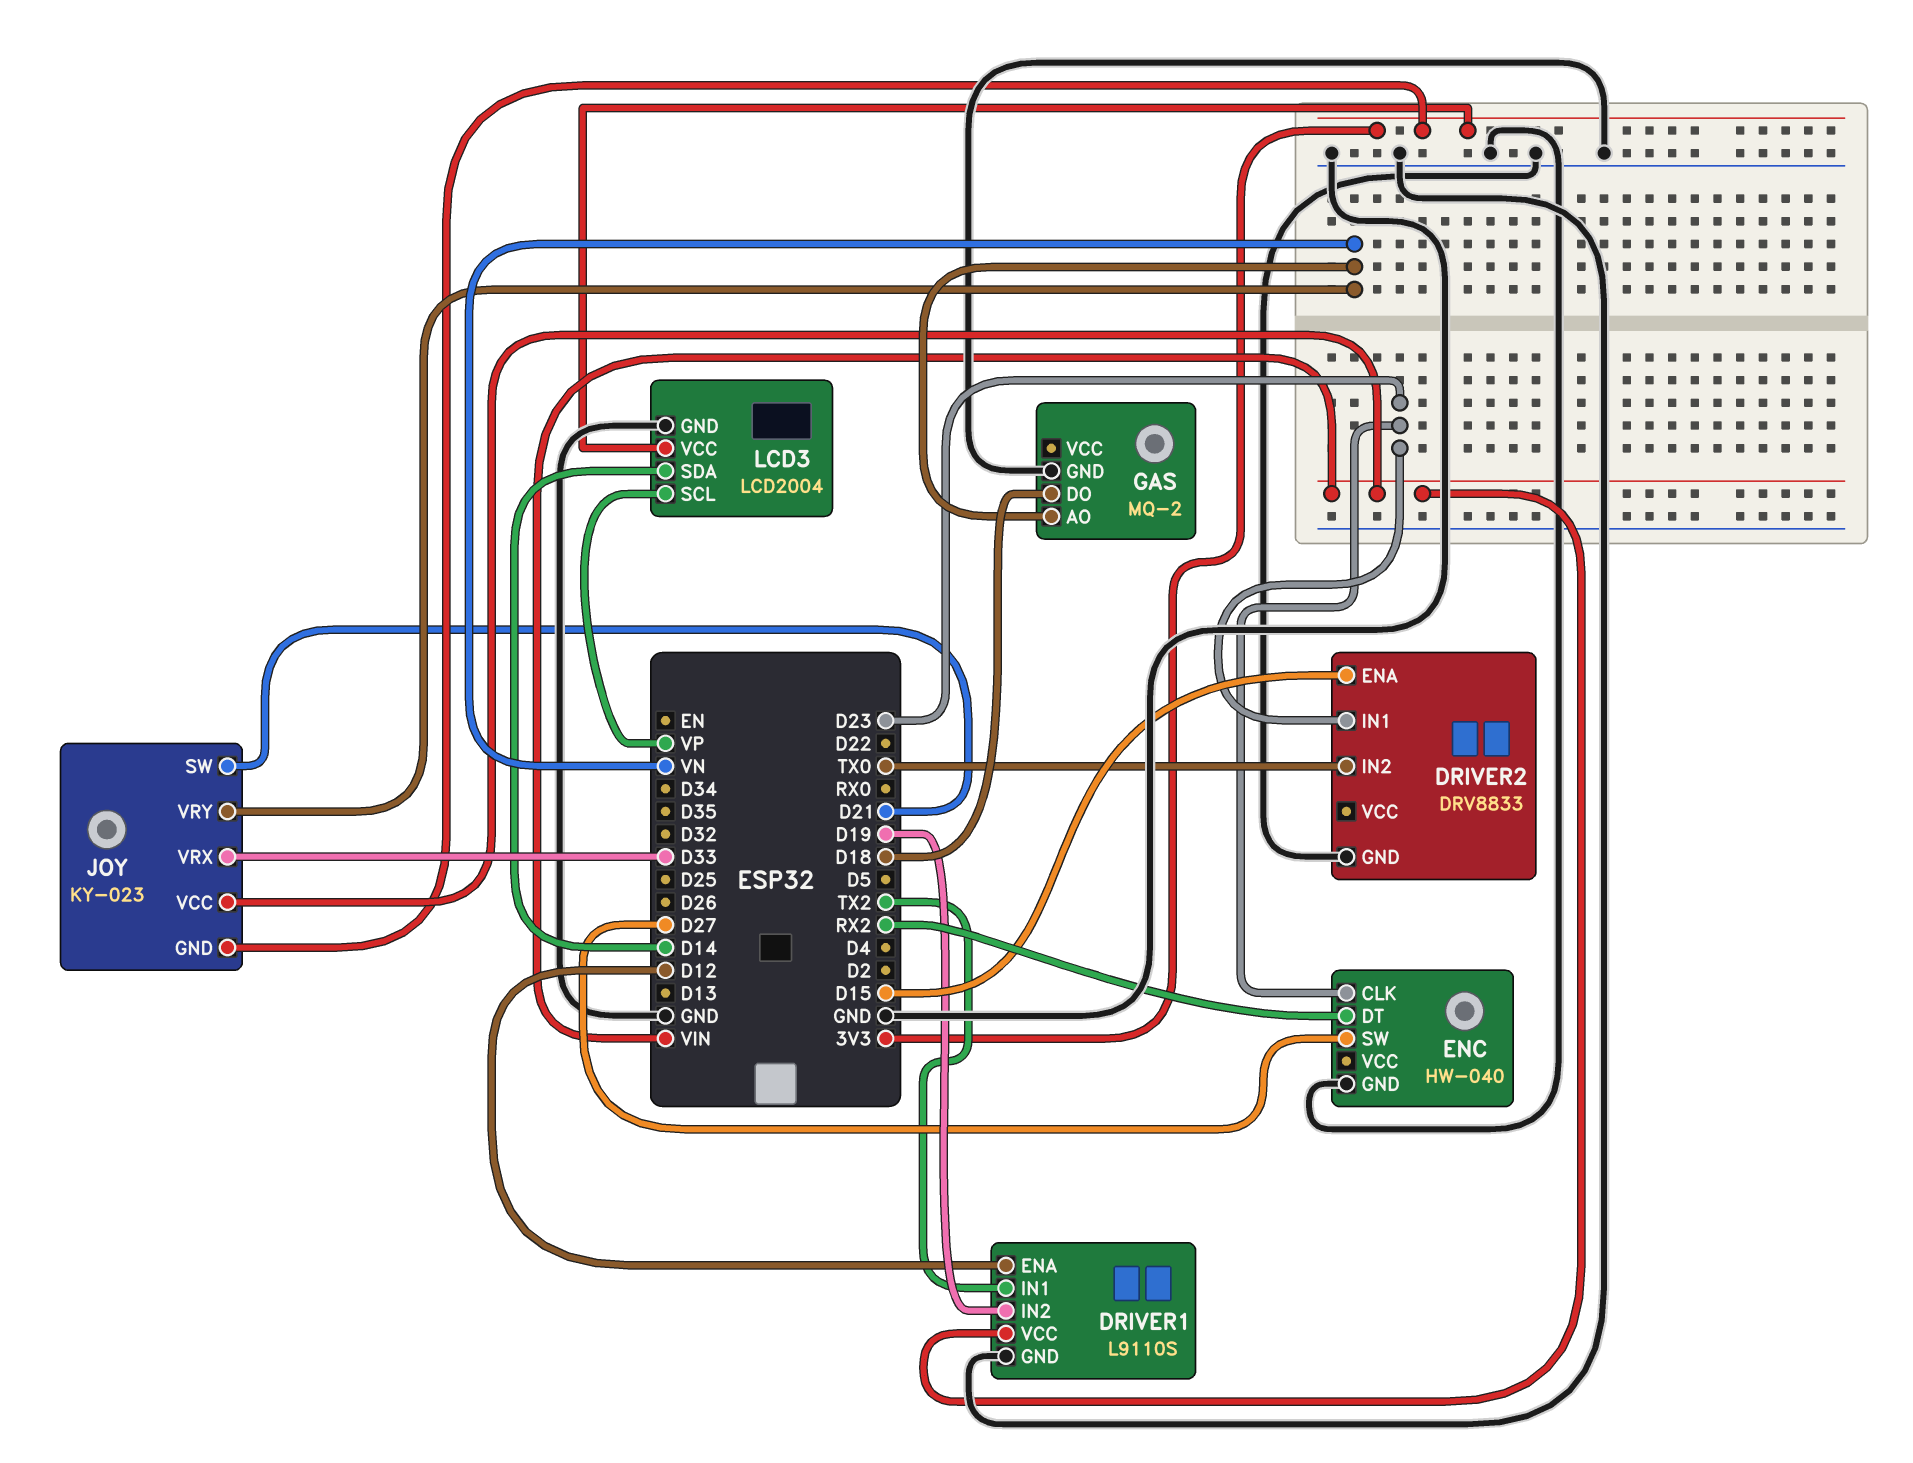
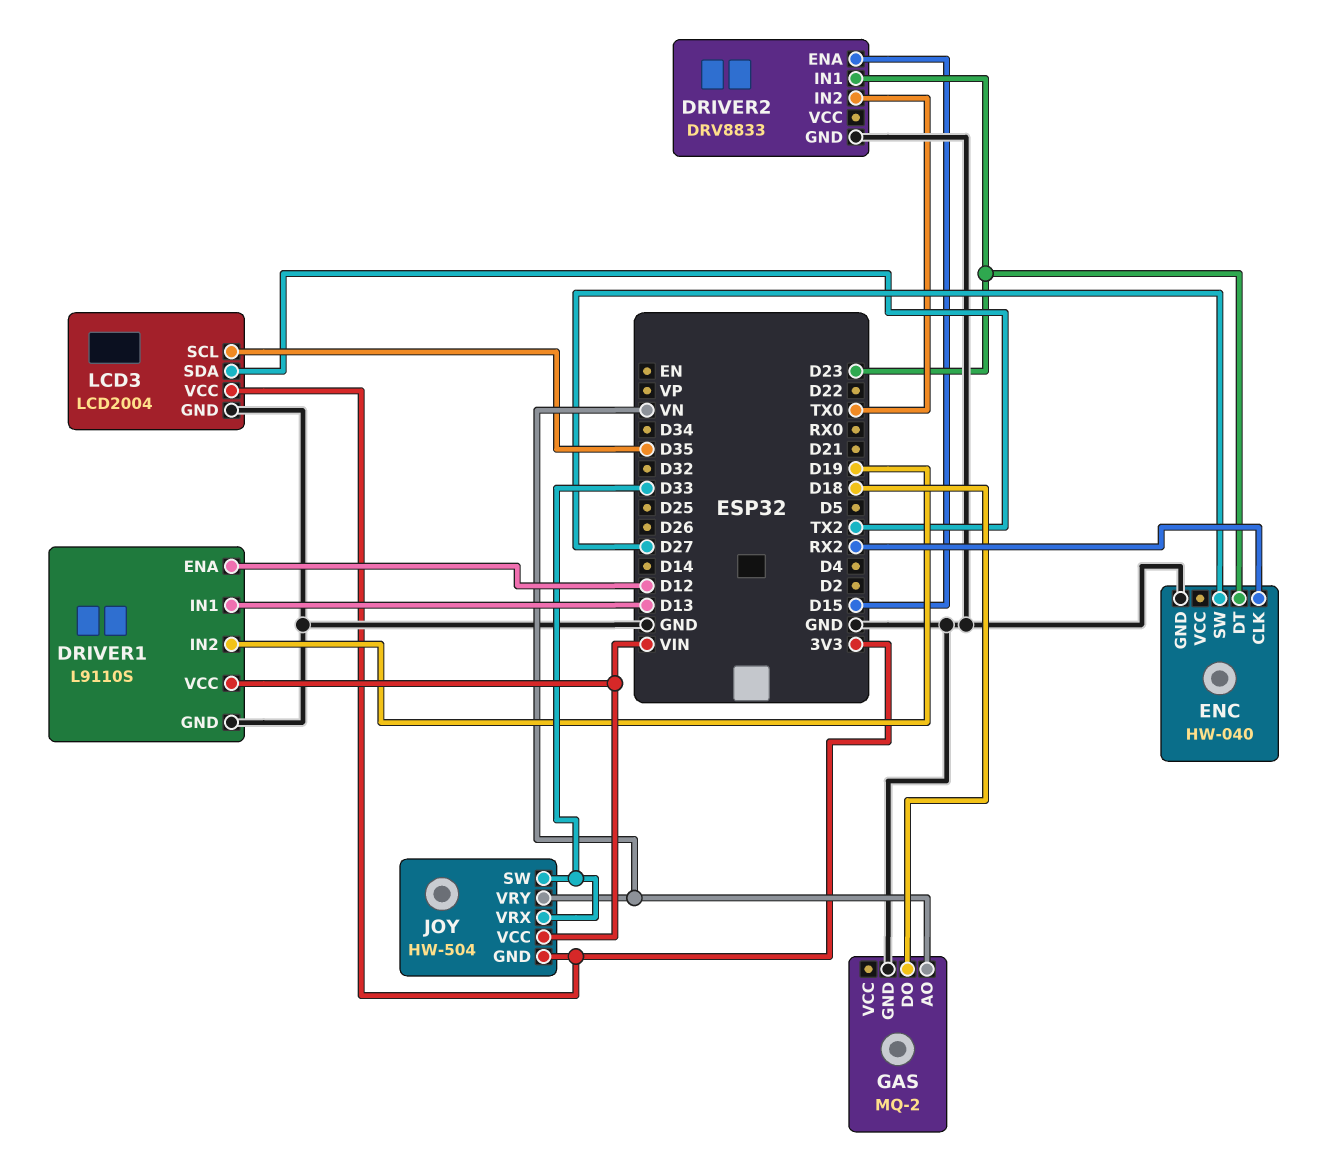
DRIVER1 pin IN1: TX2 -> D13
ENC pin CLK: D23 -> RX2
ENC pin DT: RX2 -> D23
JOY: KY-023 -> HW-504
JOY pin SW: D21 -> D33
LCD3 pin SCL: VP -> D35
LCD3 pin SDA: D14 -> TX2

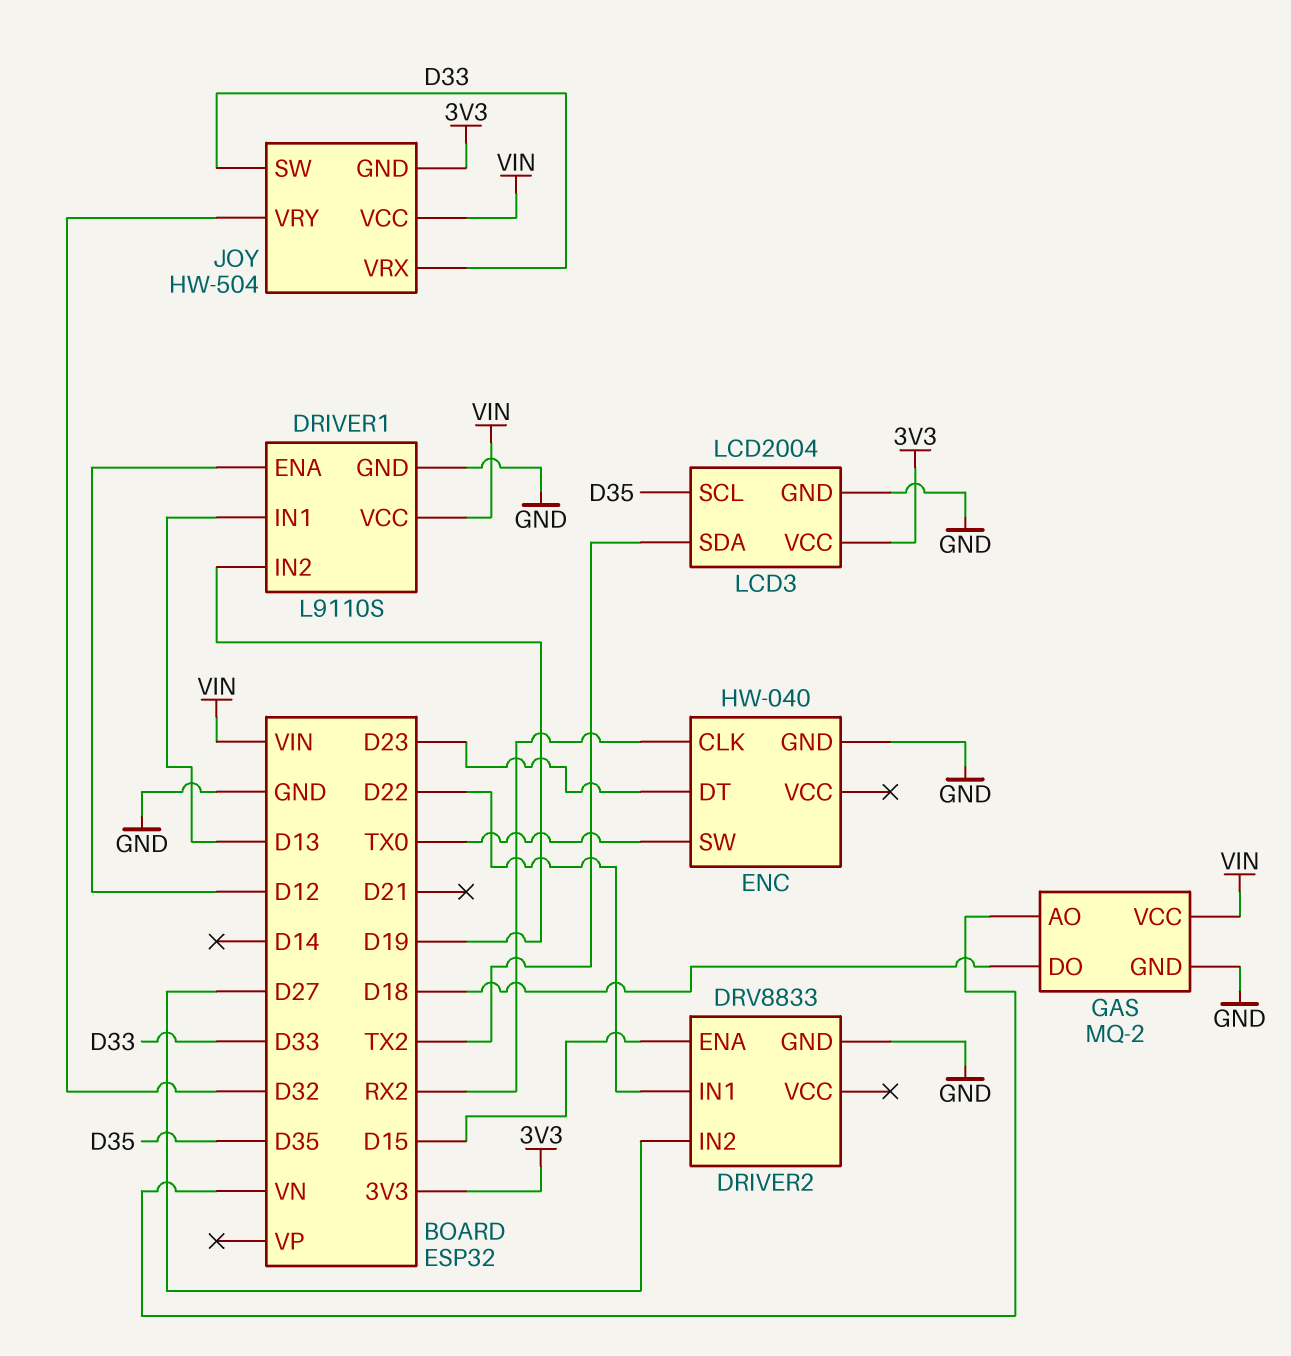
DRIVER2 pin IN1: D23 -> D22
DRIVER2 pin IN2: TX0 -> D27
ENC pin SW: D27 -> TX0
GAS pin VCC: none -> VIN
JOY pin VRY: VN -> D32

